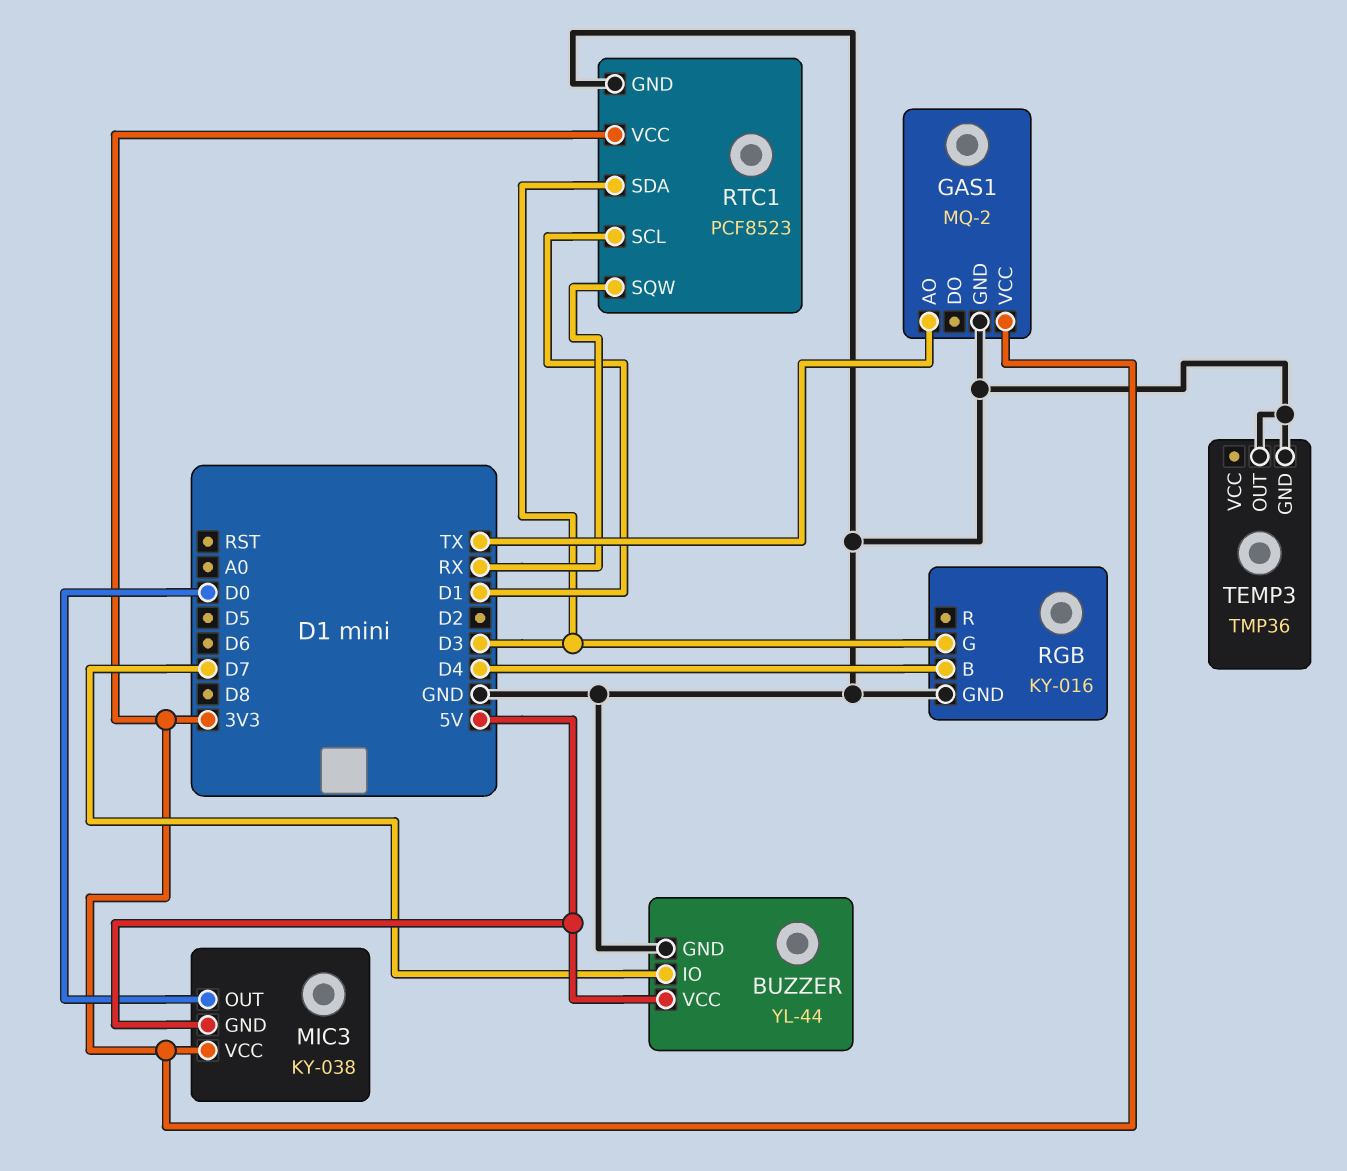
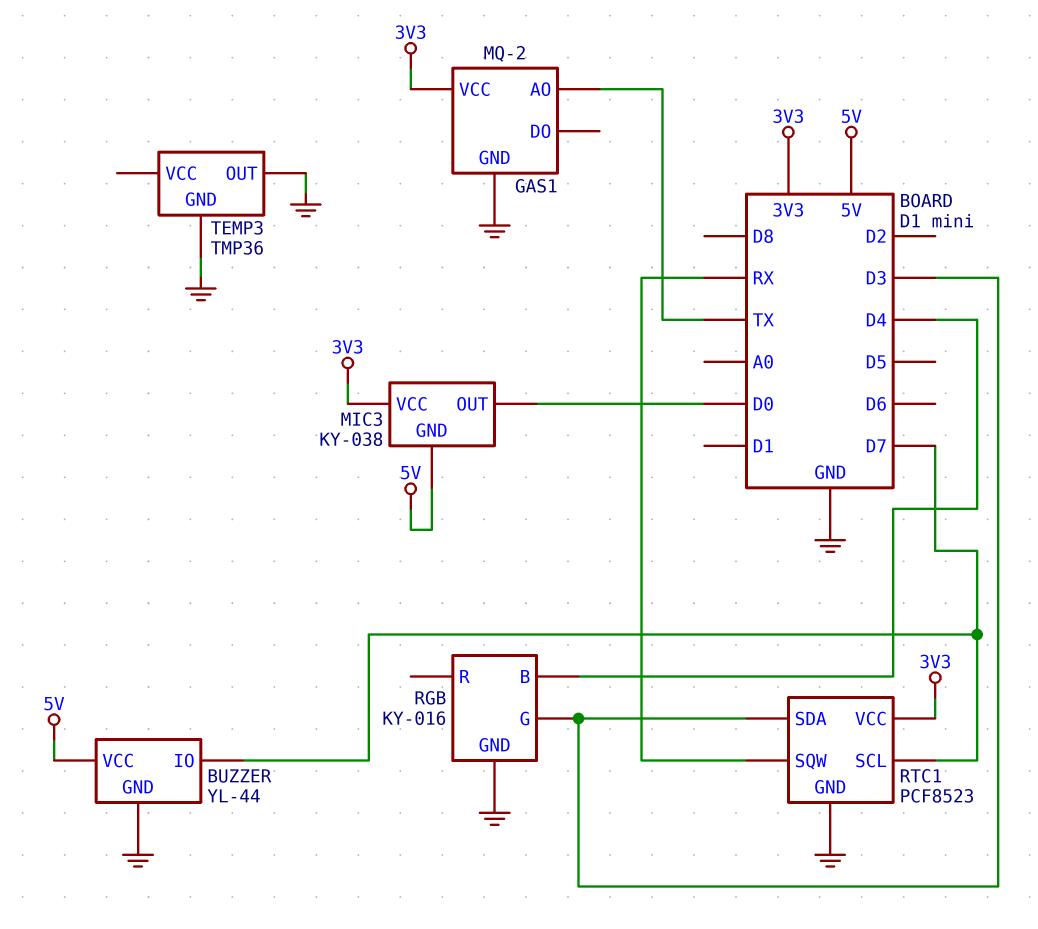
RTC1 pin SCL: D1 -> D7

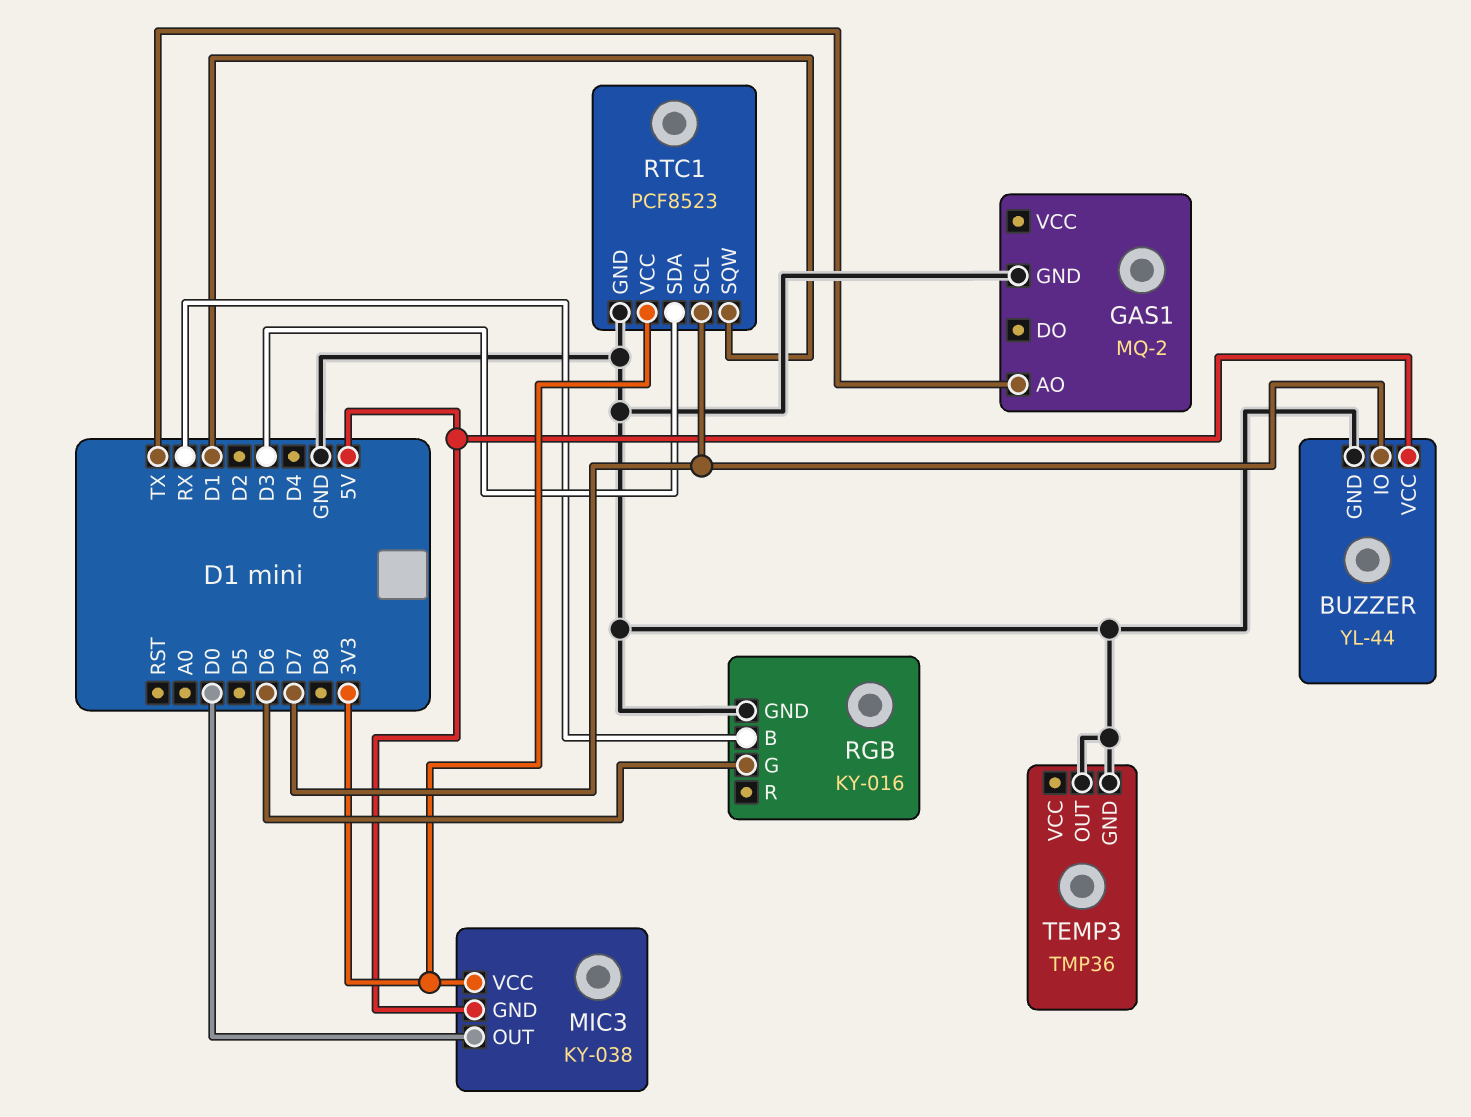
GAS1 pin VCC: 3V3 -> none
RGB pin B: D4 -> RX
RGB pin G: D3 -> D6
RTC1 pin SQW: RX -> D1

